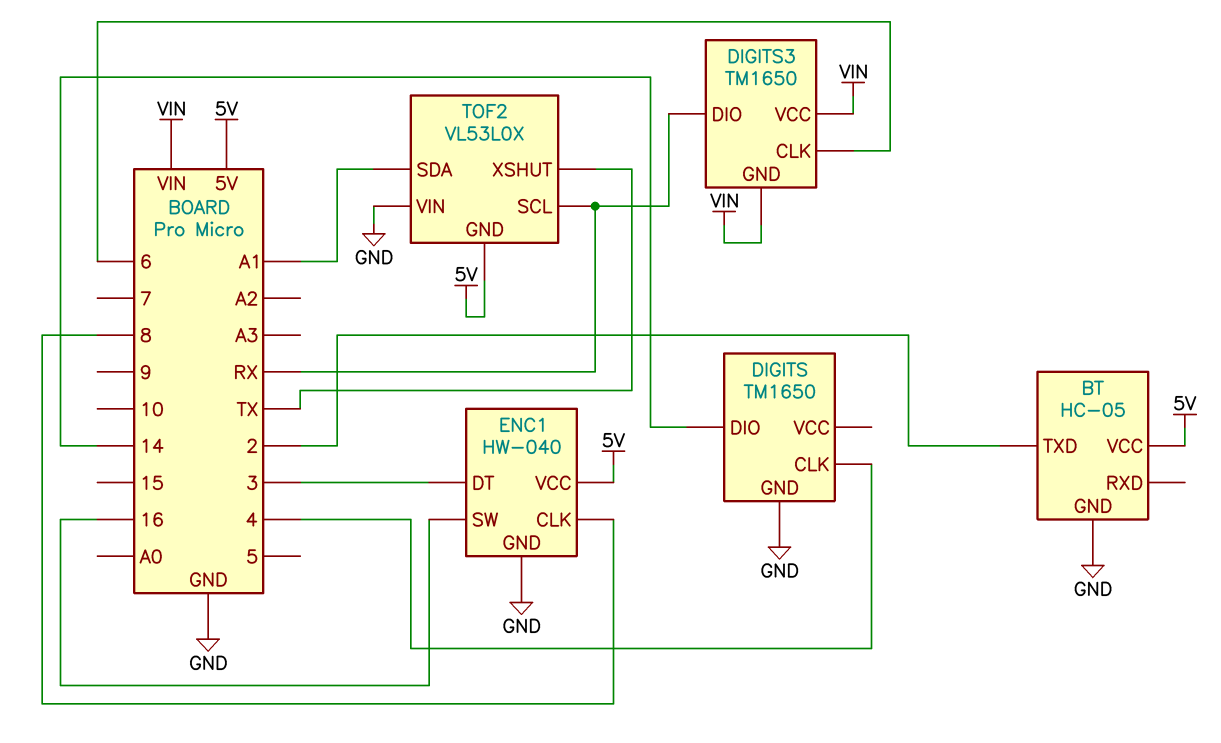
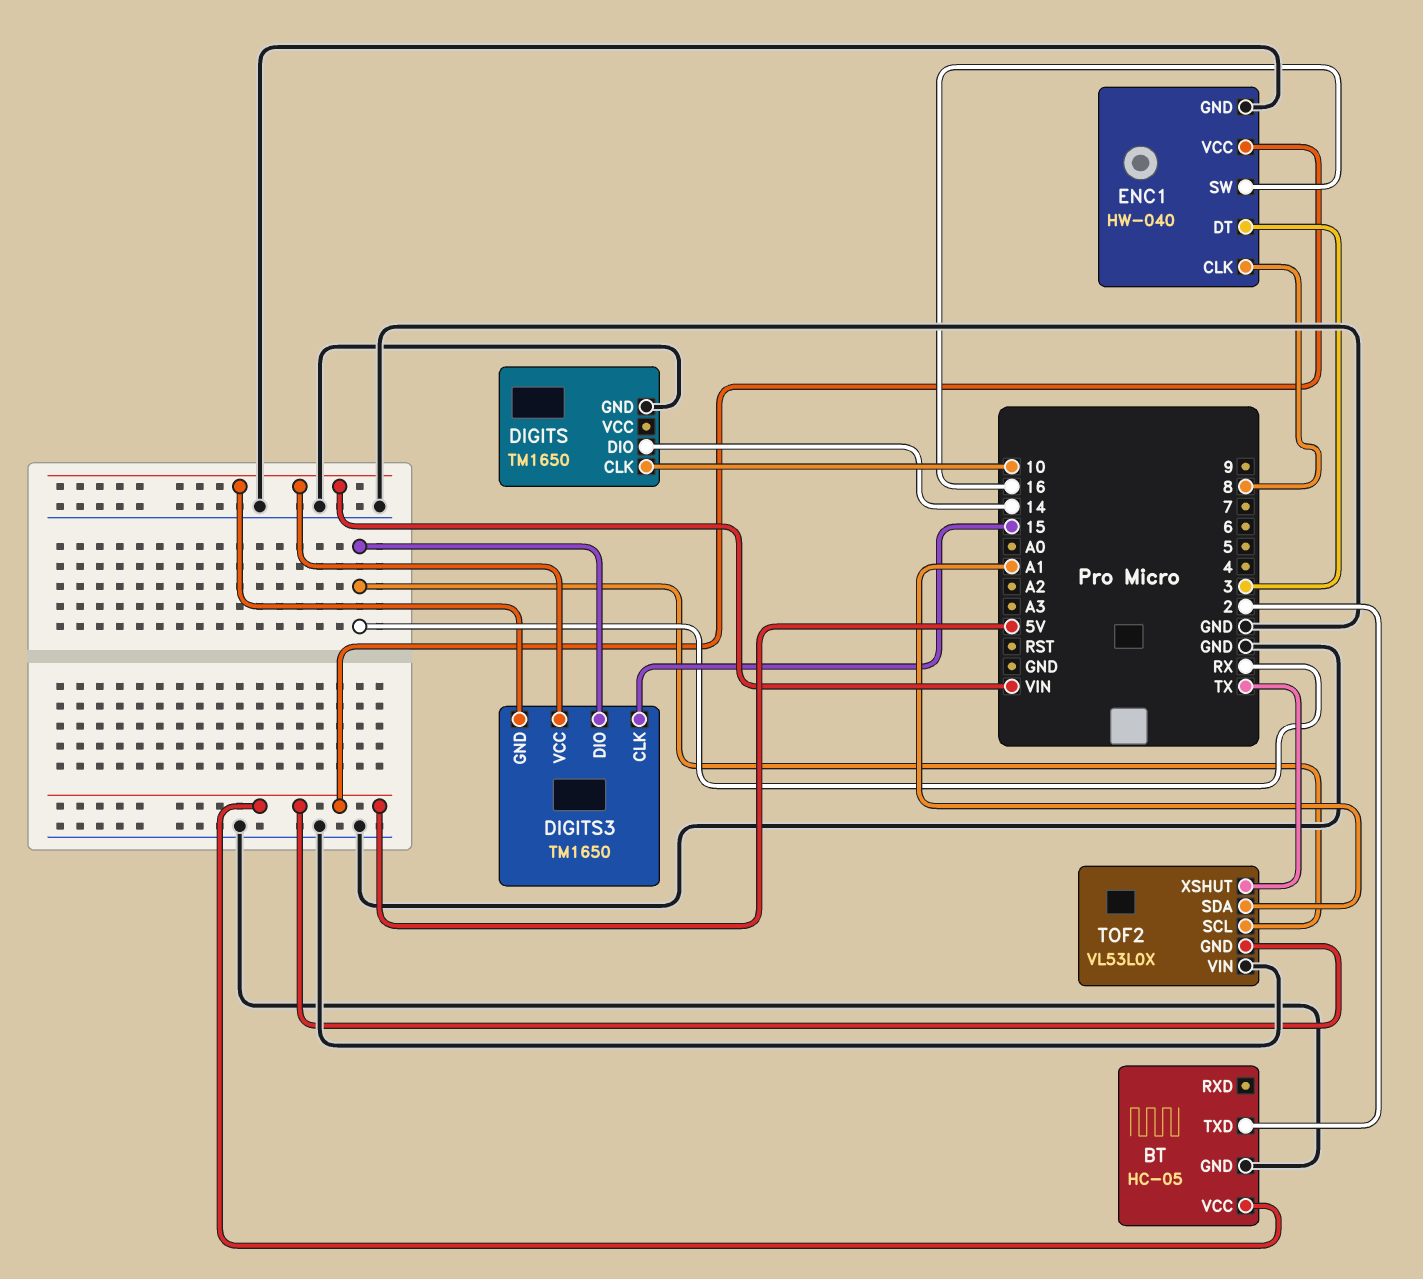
DIGITS pin CLK: 4 -> 10
DIGITS3 pin CLK: 6 -> 15

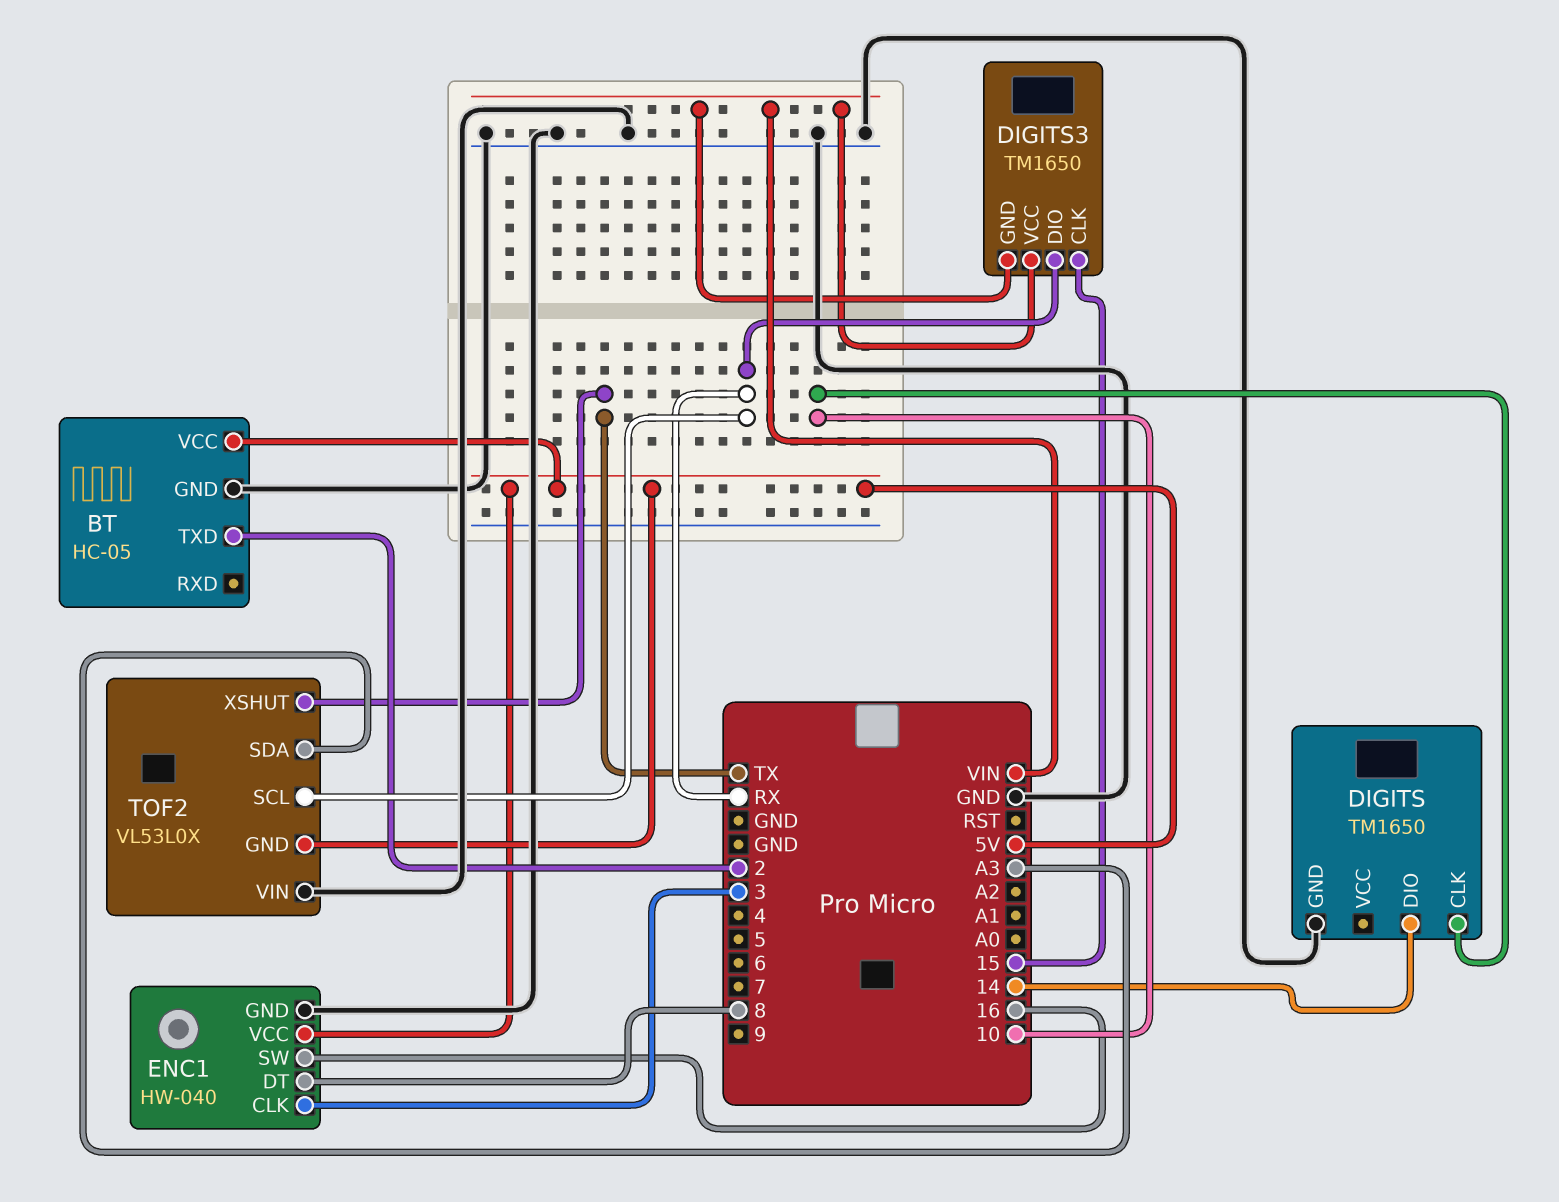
ENC1 pin CLK: 8 -> 3
ENC1 pin DT: 3 -> 8
TOF2 pin SDA: A1 -> A3

